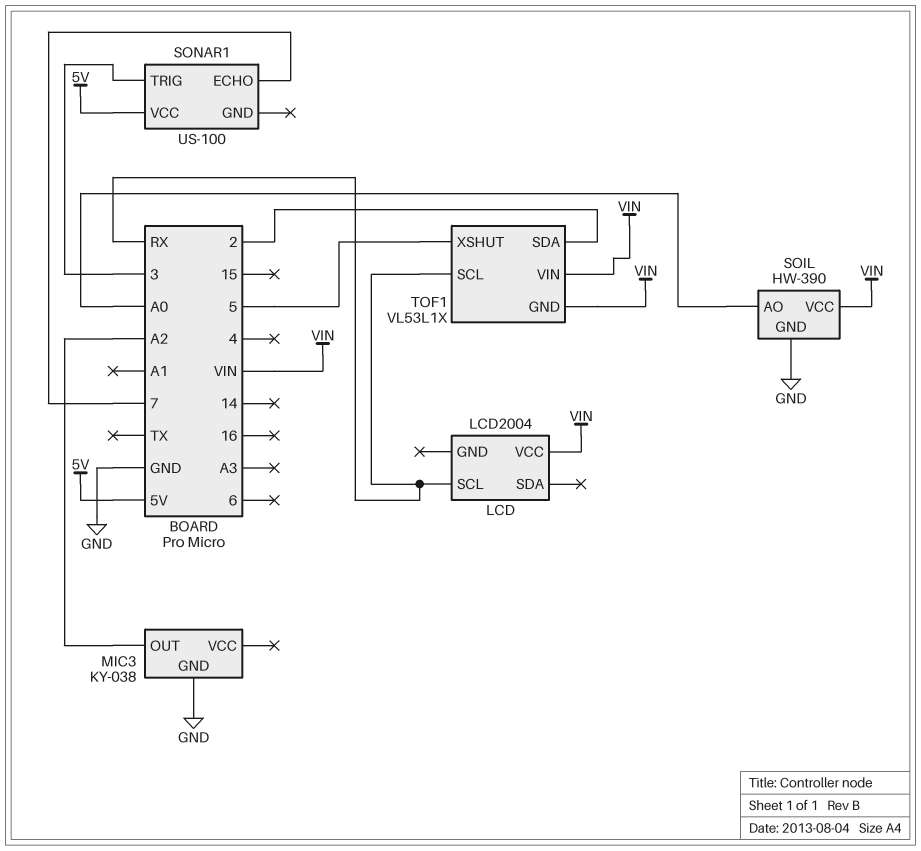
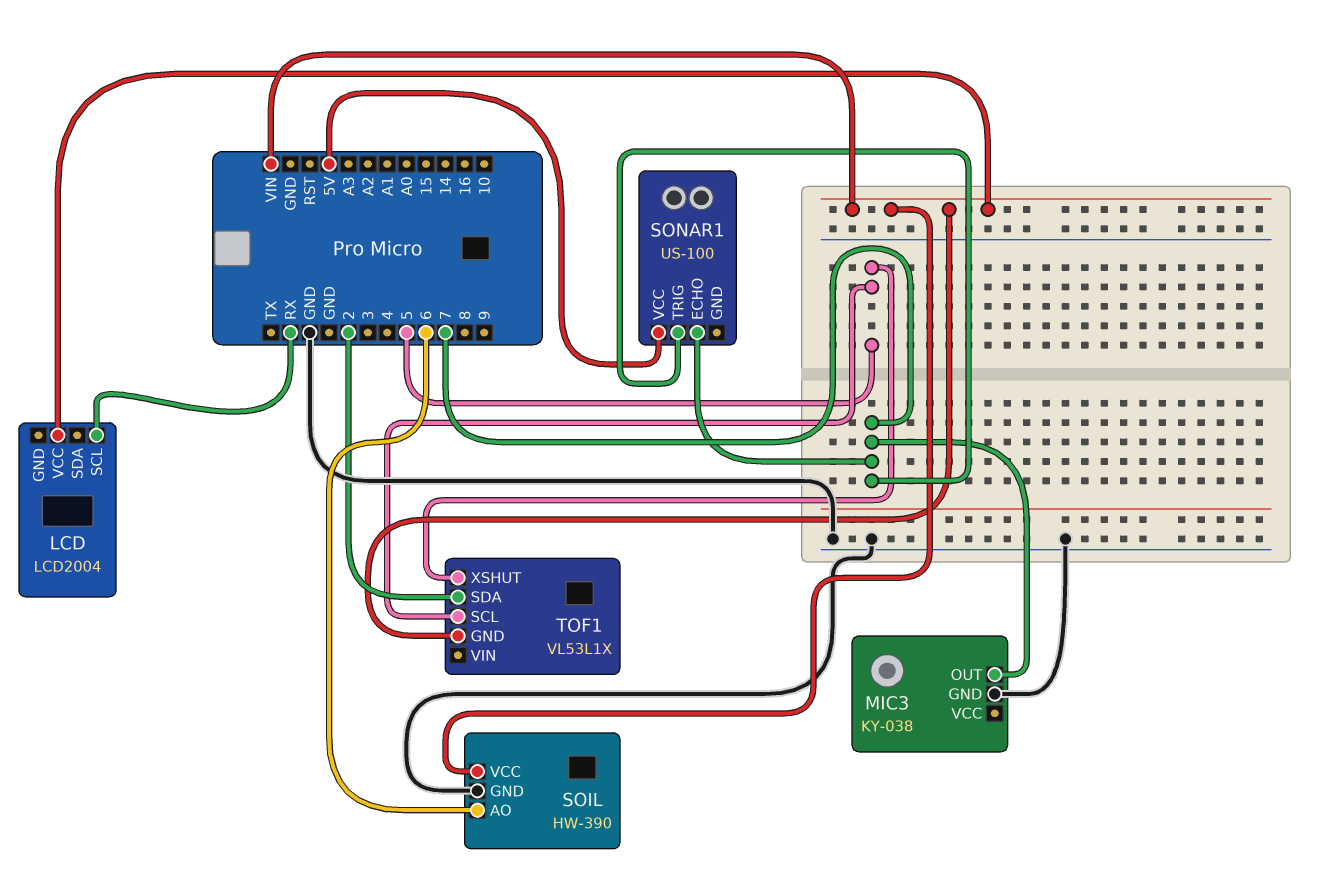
MIC3 pin OUT: A2 -> 7
SOIL pin AO: A0 -> 6
SONAR1 pin TRIG: 3 -> 7
TOF1 pin SCL: RX -> 5
TOF1 pin VIN: VIN -> none

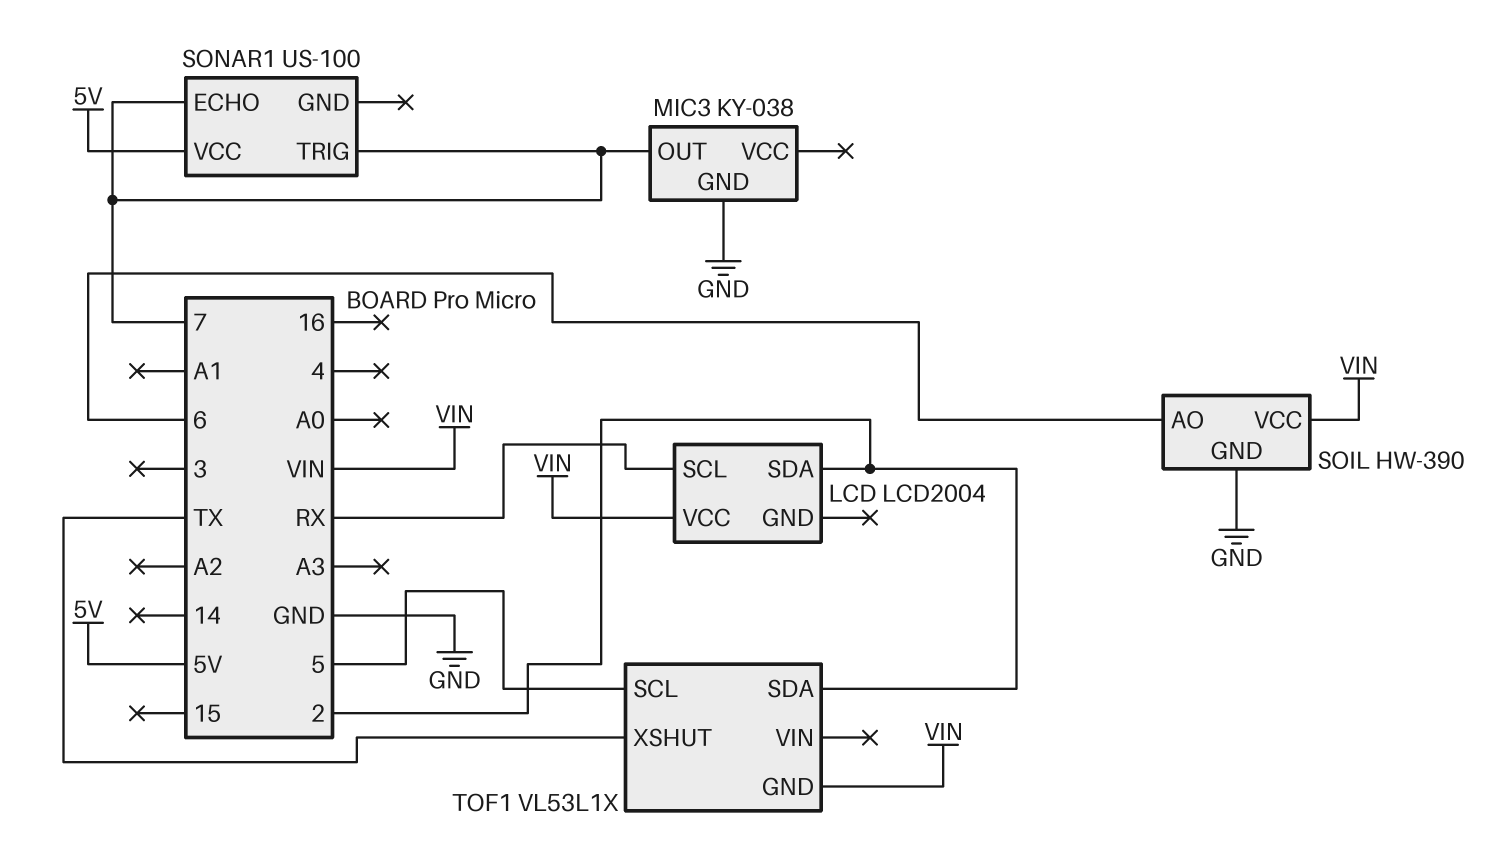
LCD pin SDA: none -> 2
TOF1 pin XSHUT: 5 -> TX

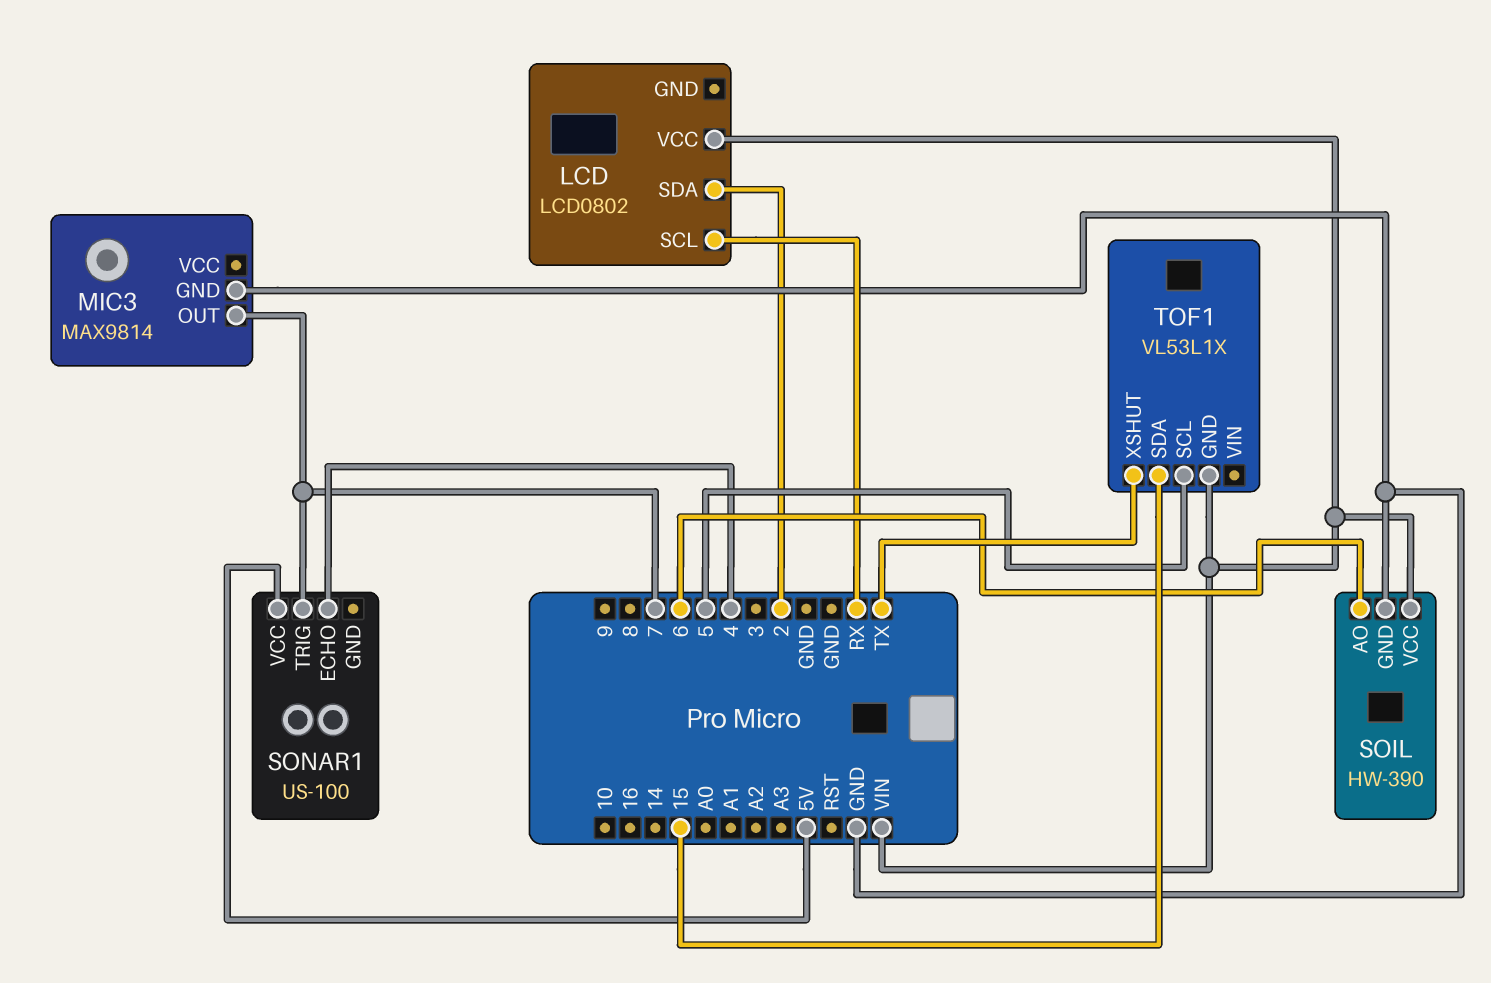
LCD: LCD2004 -> LCD0802
MIC3: KY-038 -> MAX9814
SONAR1 pin ECHO: 7 -> 4
TOF1 pin SDA: 2 -> 15

